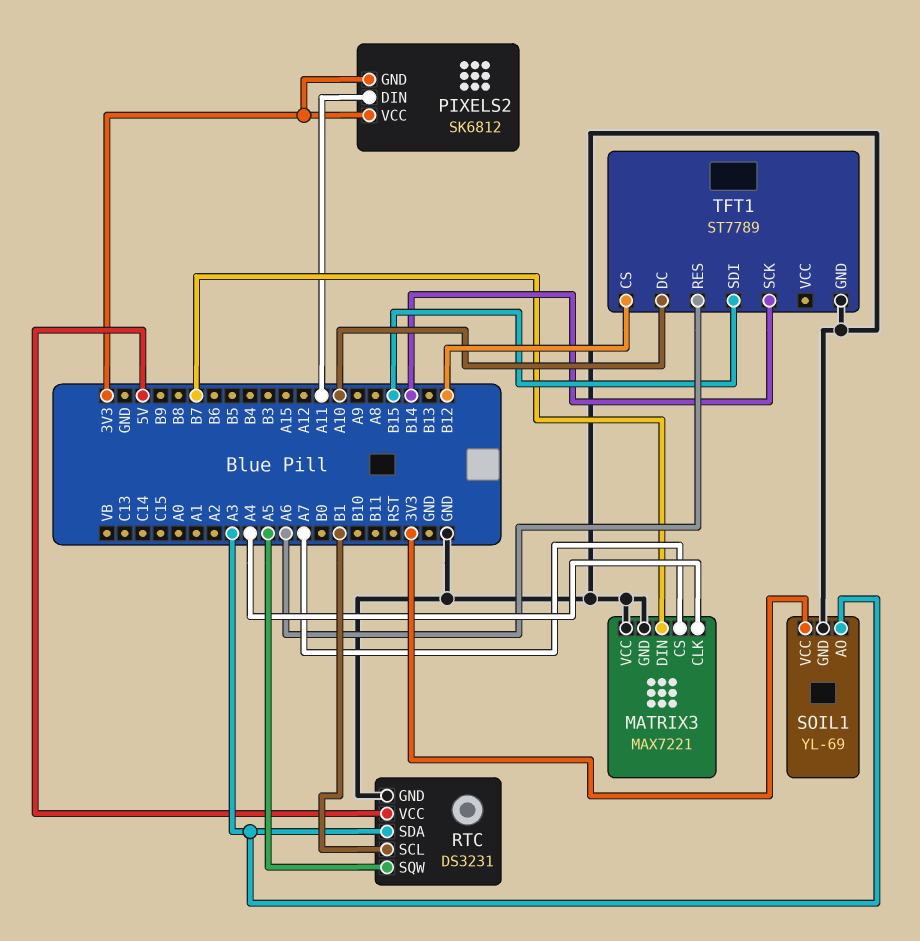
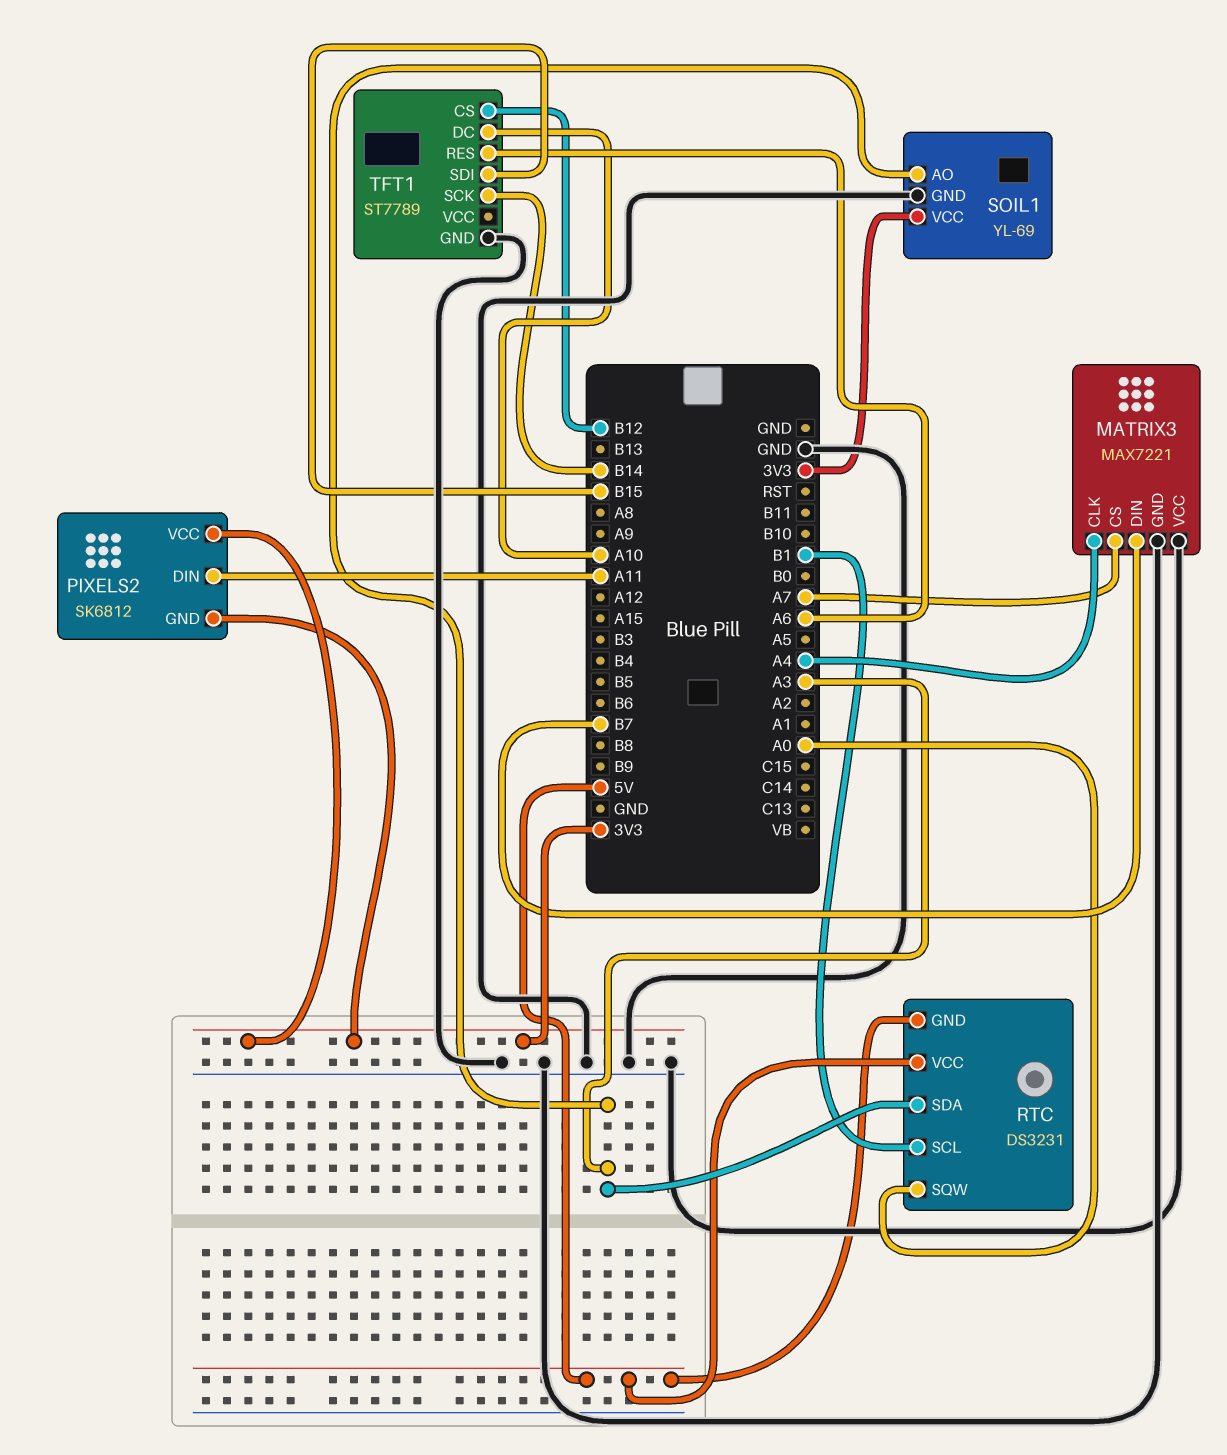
RTC pin GND: GND -> 5V
RTC pin SQW: A5 -> A0

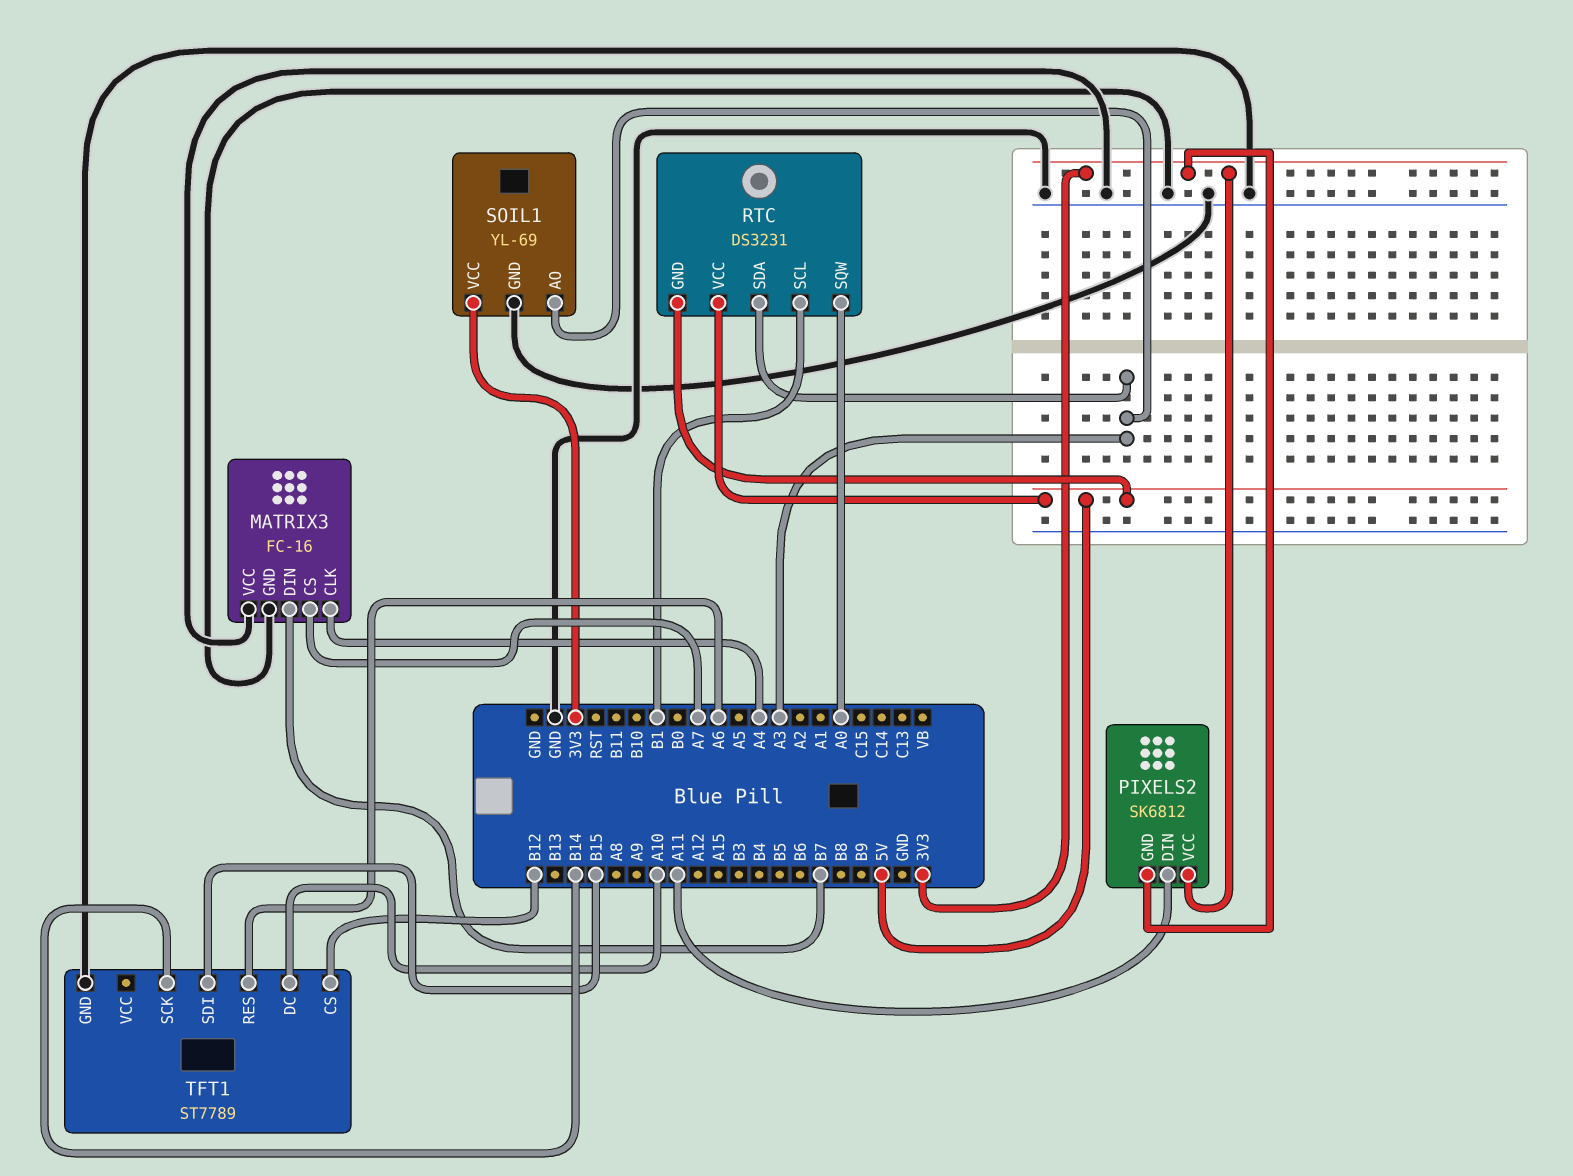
MATRIX3: MAX7221 -> FC-16

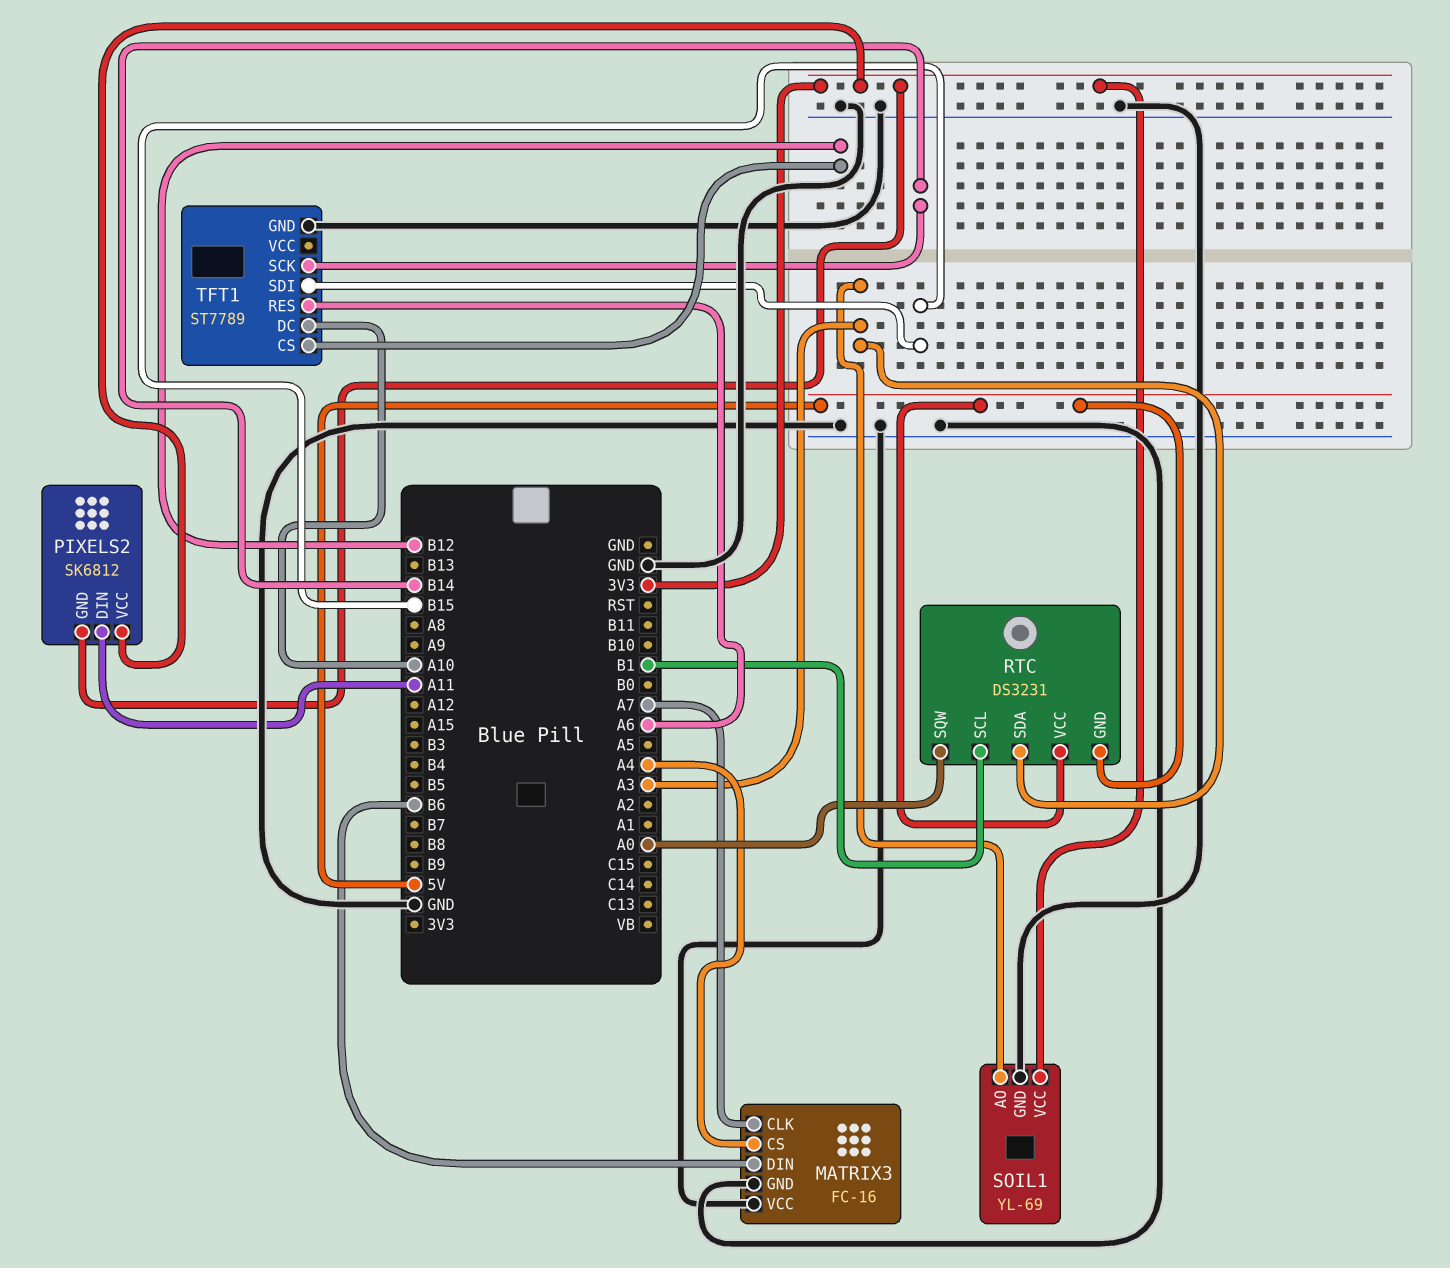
MATRIX3 pin CLK: A4 -> A7
MATRIX3 pin CS: A7 -> A4
MATRIX3 pin DIN: B7 -> B6

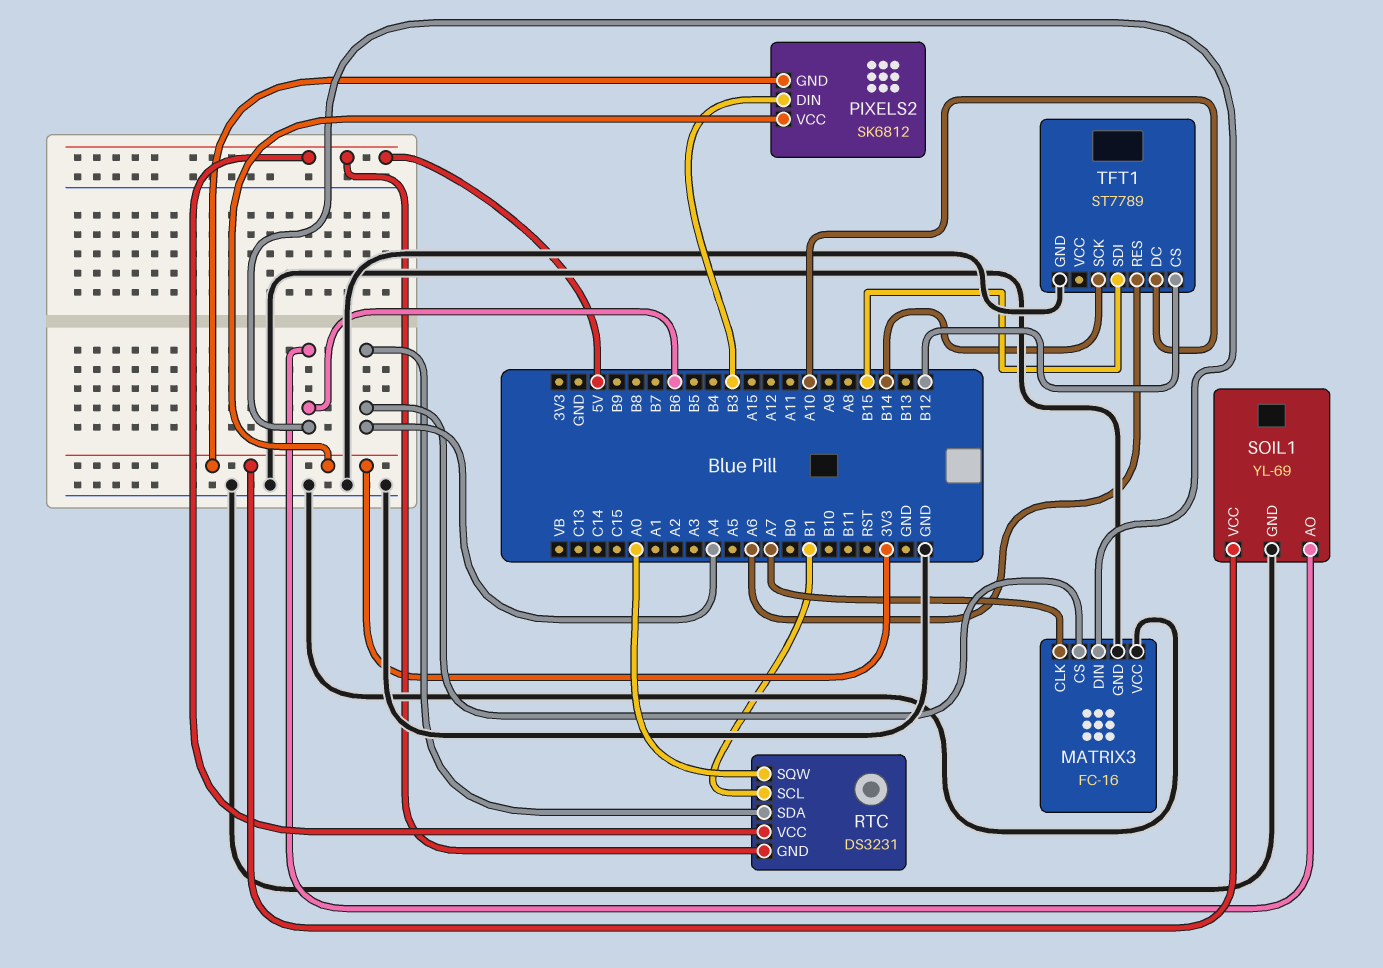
PIXELS2 pin DIN: A11 -> B3
RTC pin SDA: A3 -> A4
SOIL1 pin AO: A3 -> B6

